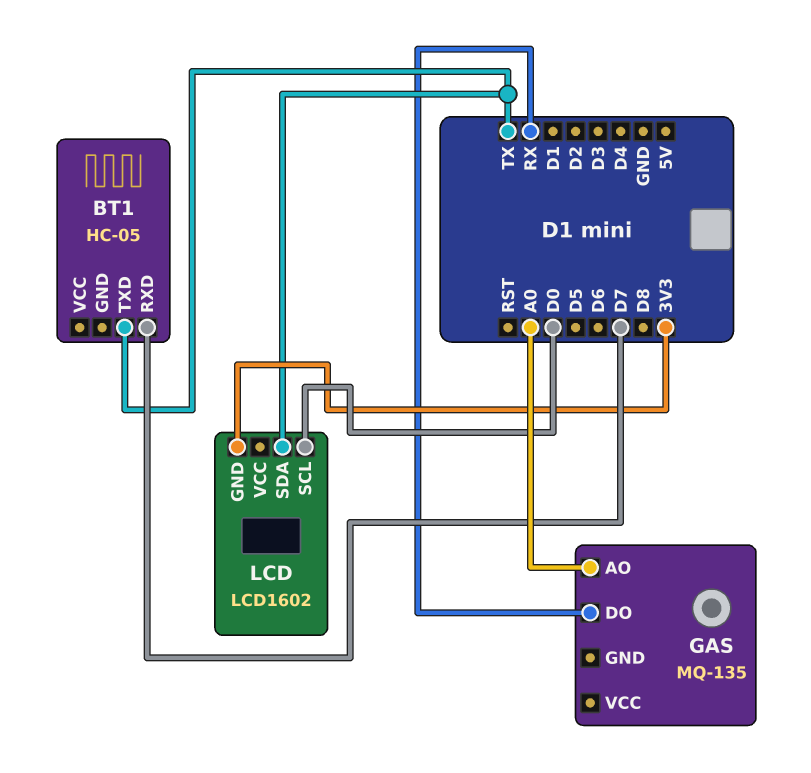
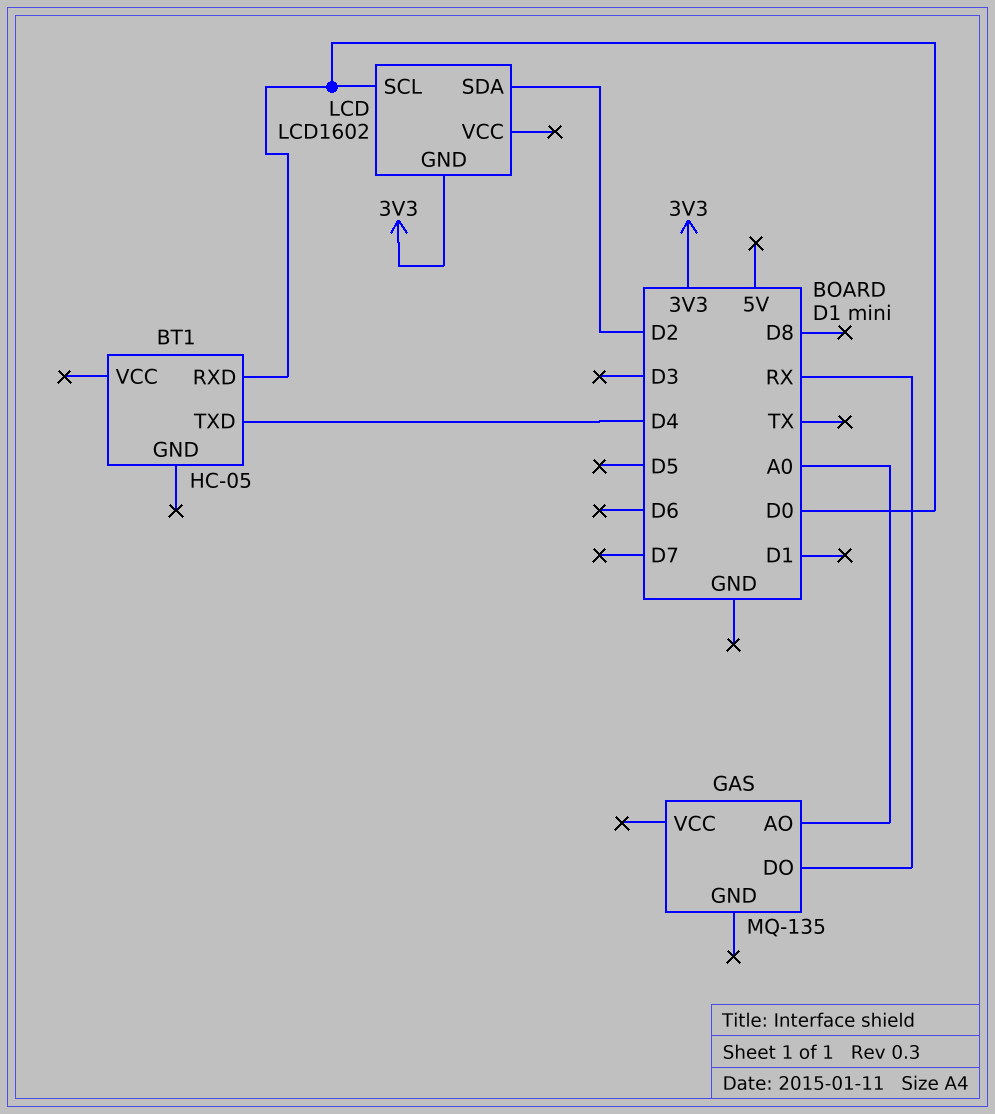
BT1 pin RXD: D7 -> D0
BT1 pin TXD: TX -> D4
LCD pin SDA: TX -> D2

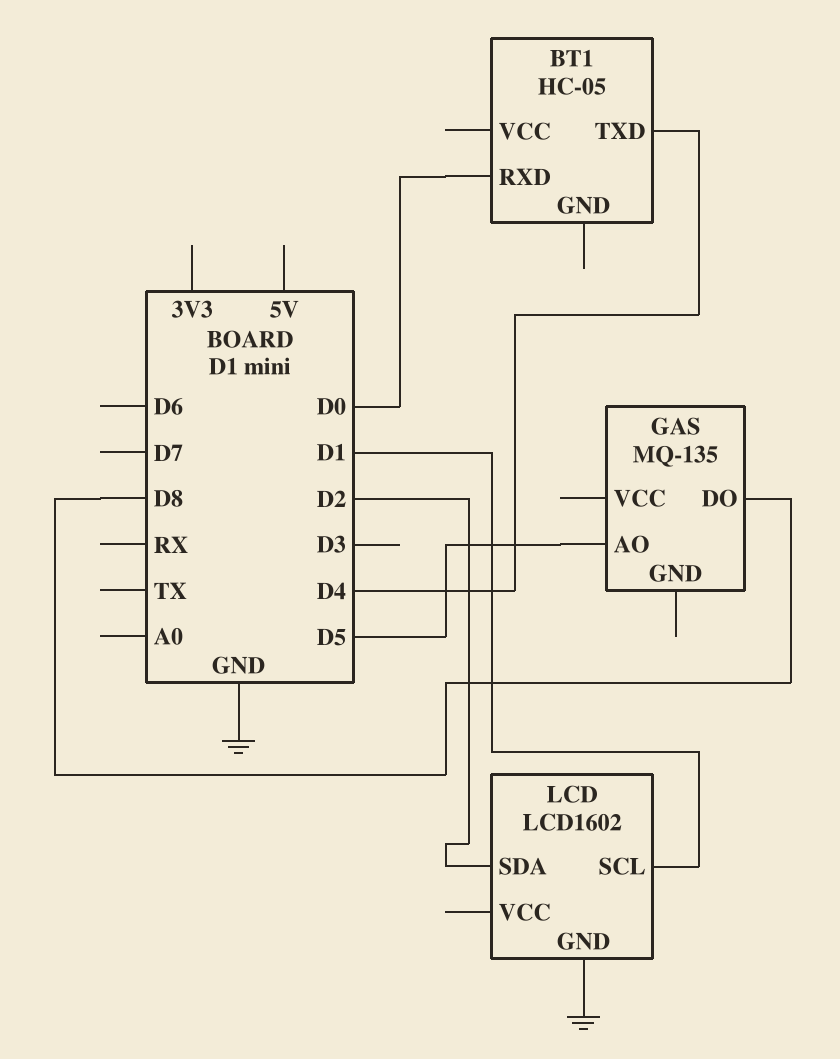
GAS pin AO: A0 -> D5
GAS pin DO: RX -> D8
LCD pin GND: 3V3 -> GND
LCD pin SCL: D0 -> D1

